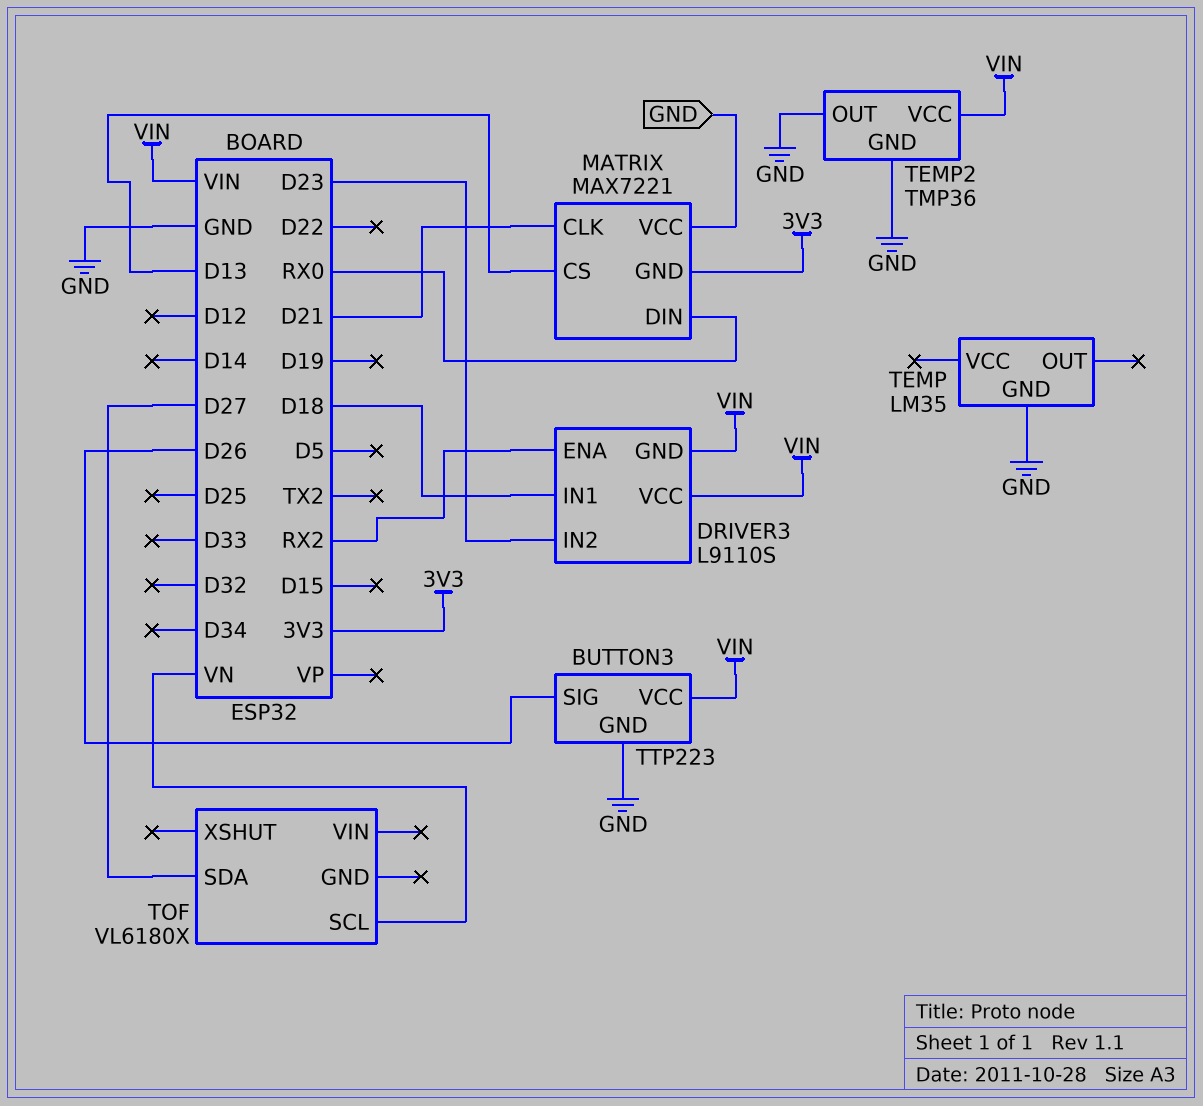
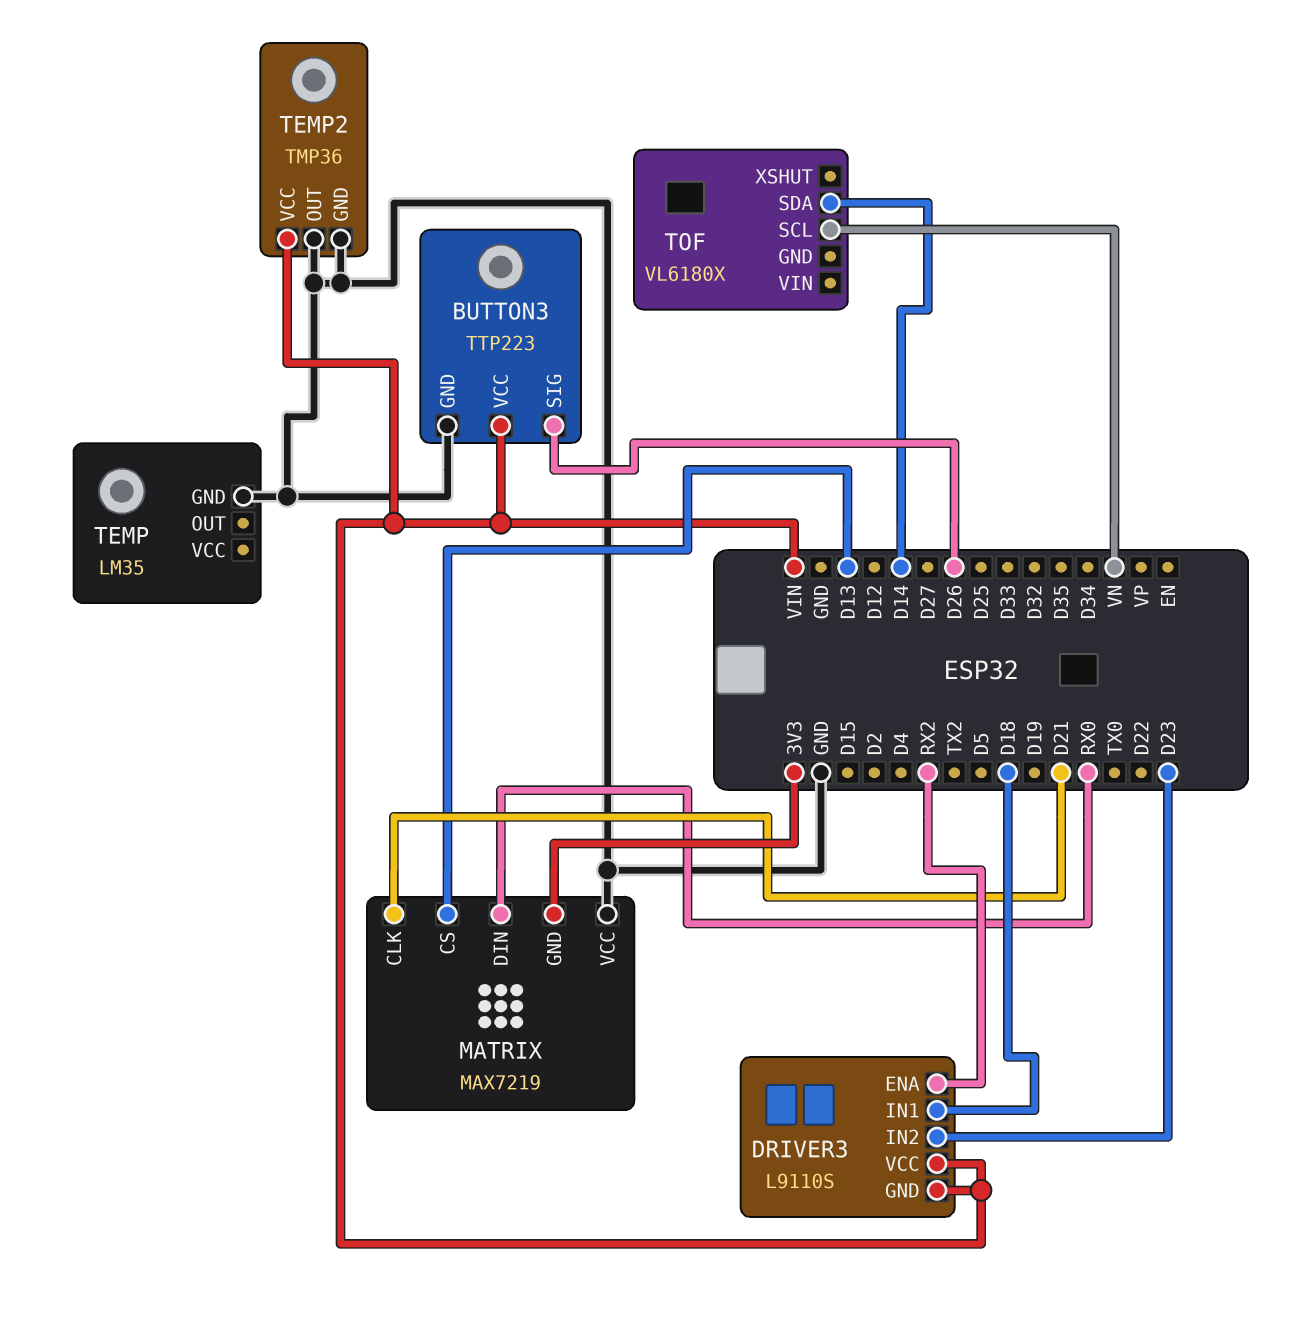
MATRIX: MAX7221 -> MAX7219
TOF pin SDA: D27 -> D14

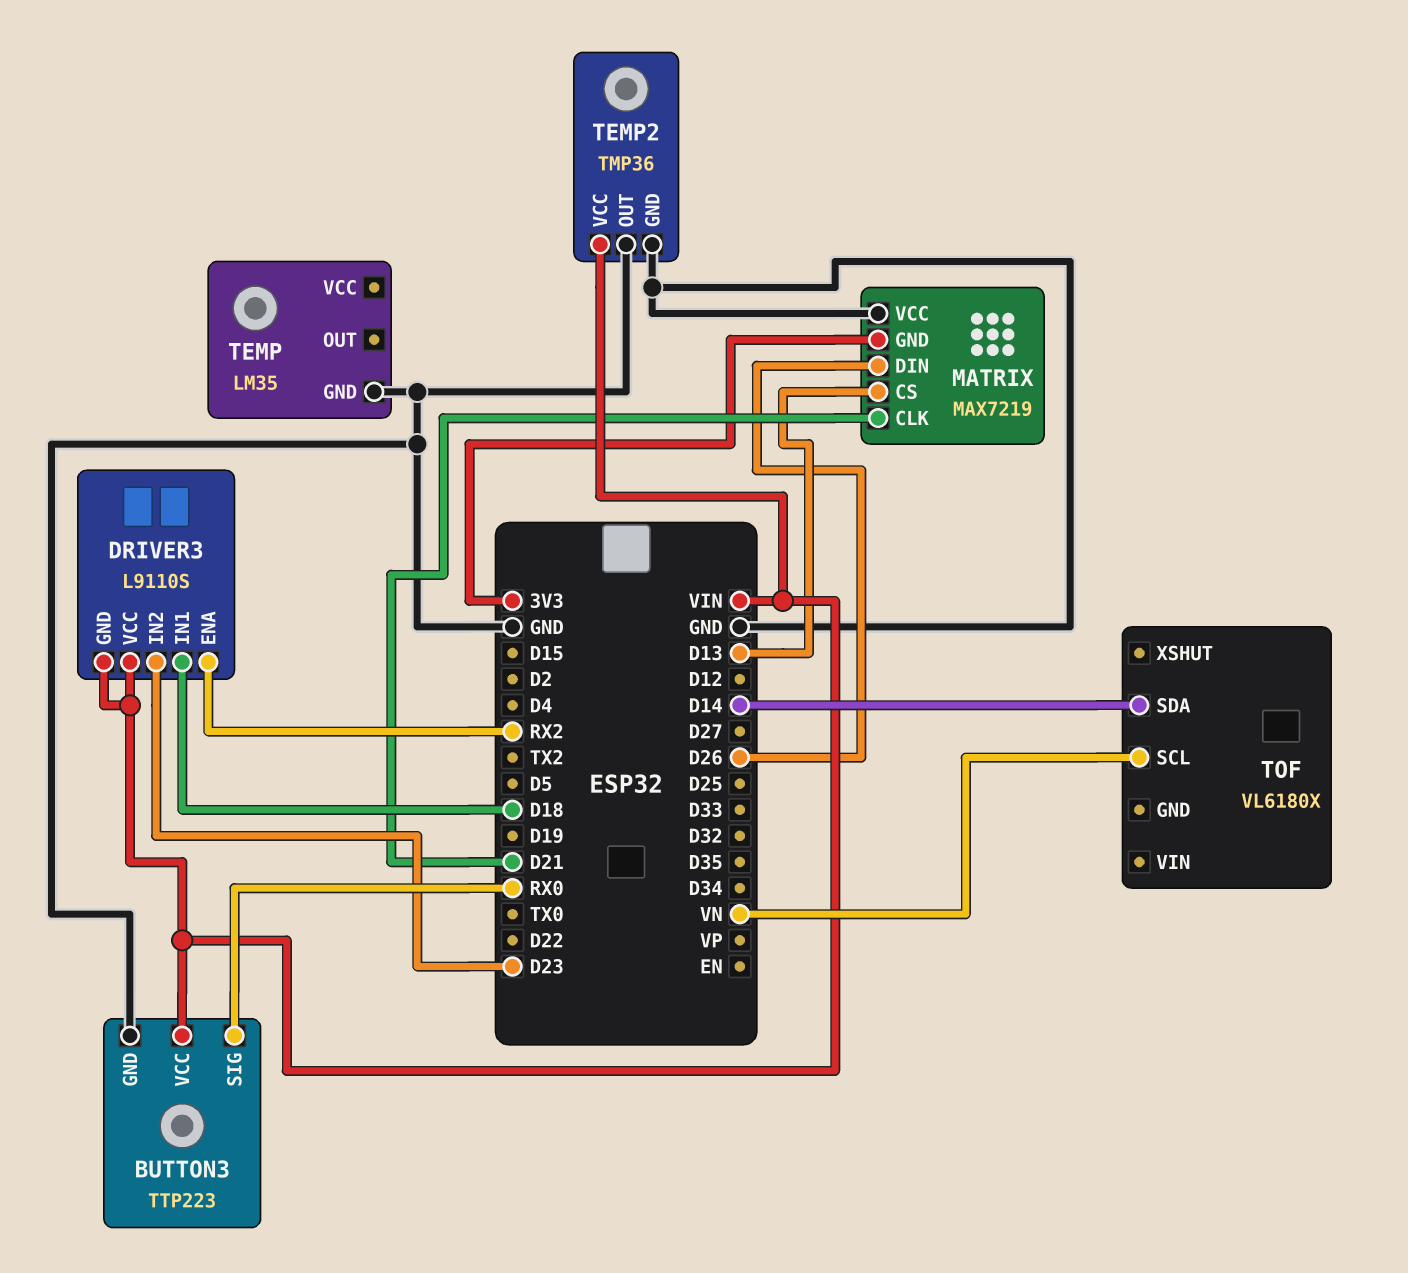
BUTTON3 pin SIG: D26 -> RX0
MATRIX pin DIN: RX0 -> D26

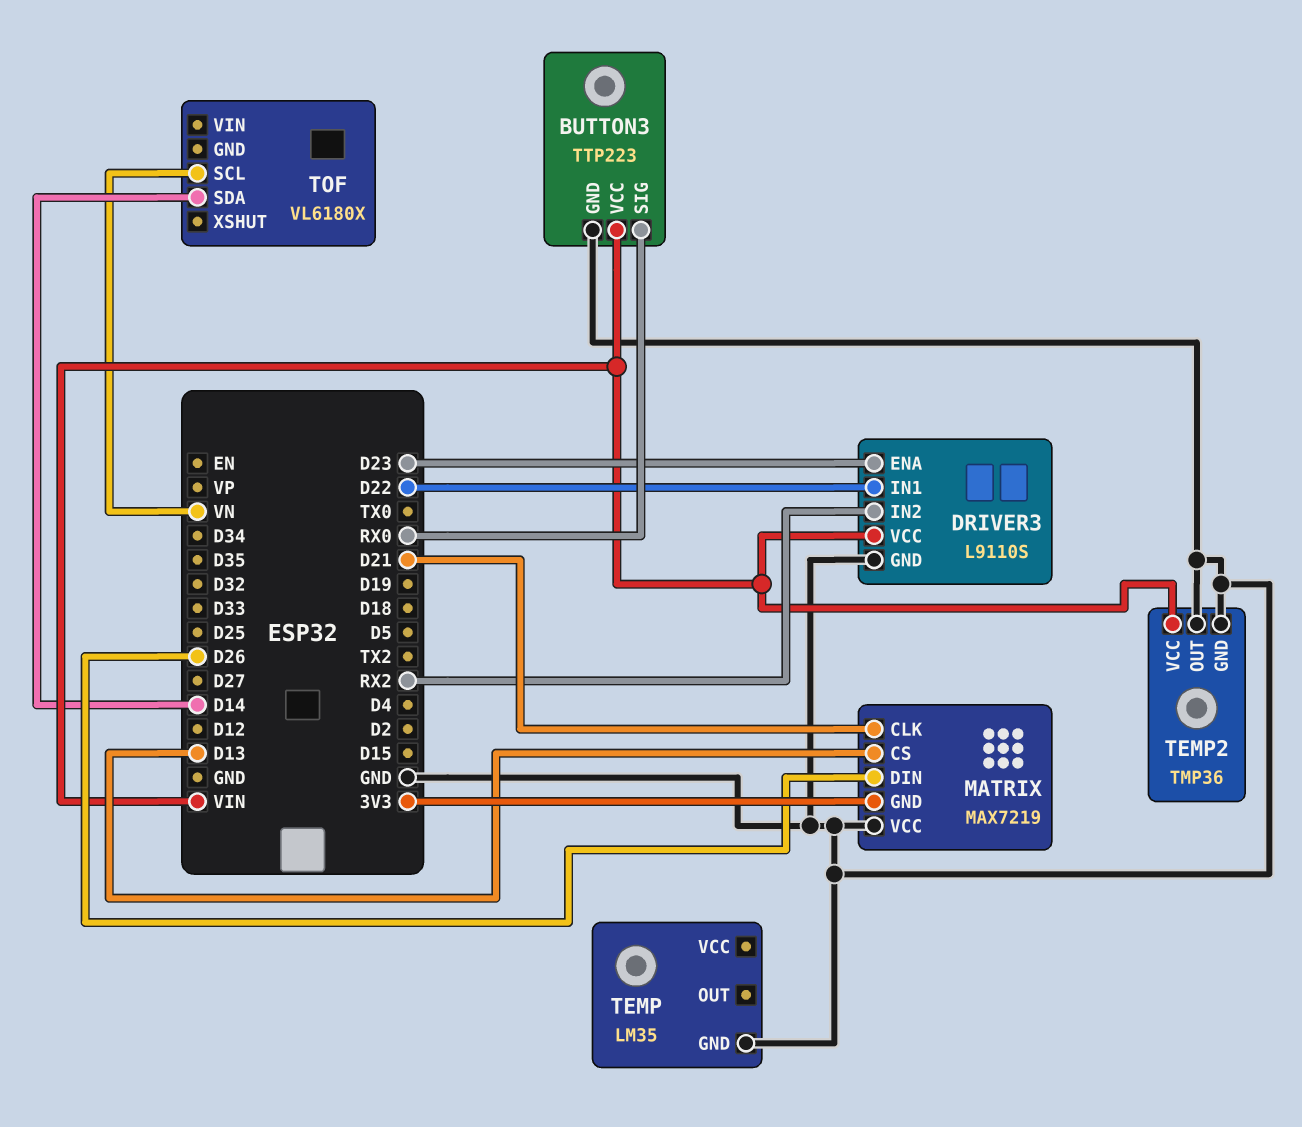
DRIVER3 pin ENA: RX2 -> D23
DRIVER3 pin GND: VIN -> GND
DRIVER3 pin IN1: D18 -> D22
DRIVER3 pin IN2: D23 -> RX2

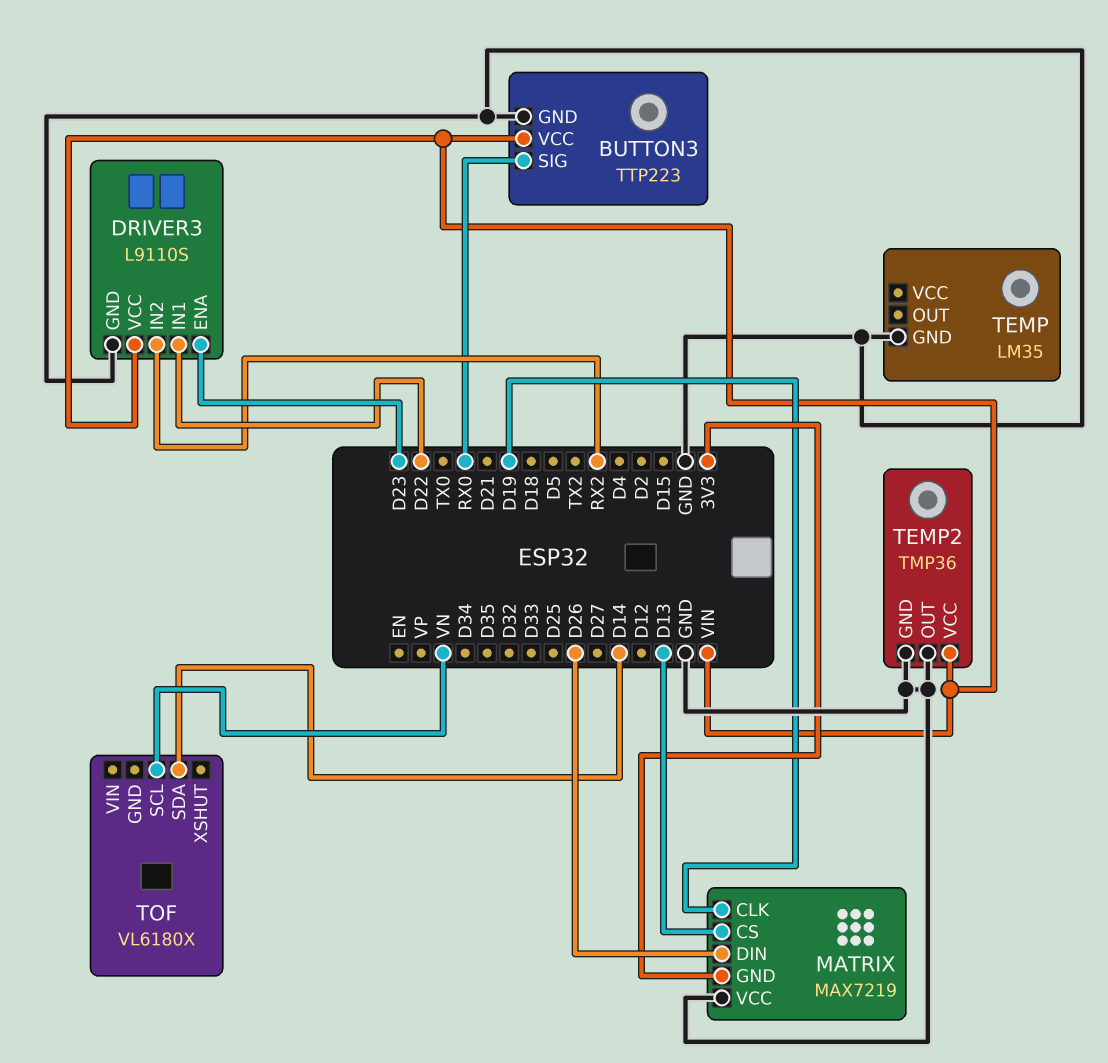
MATRIX pin CLK: D21 -> D19

